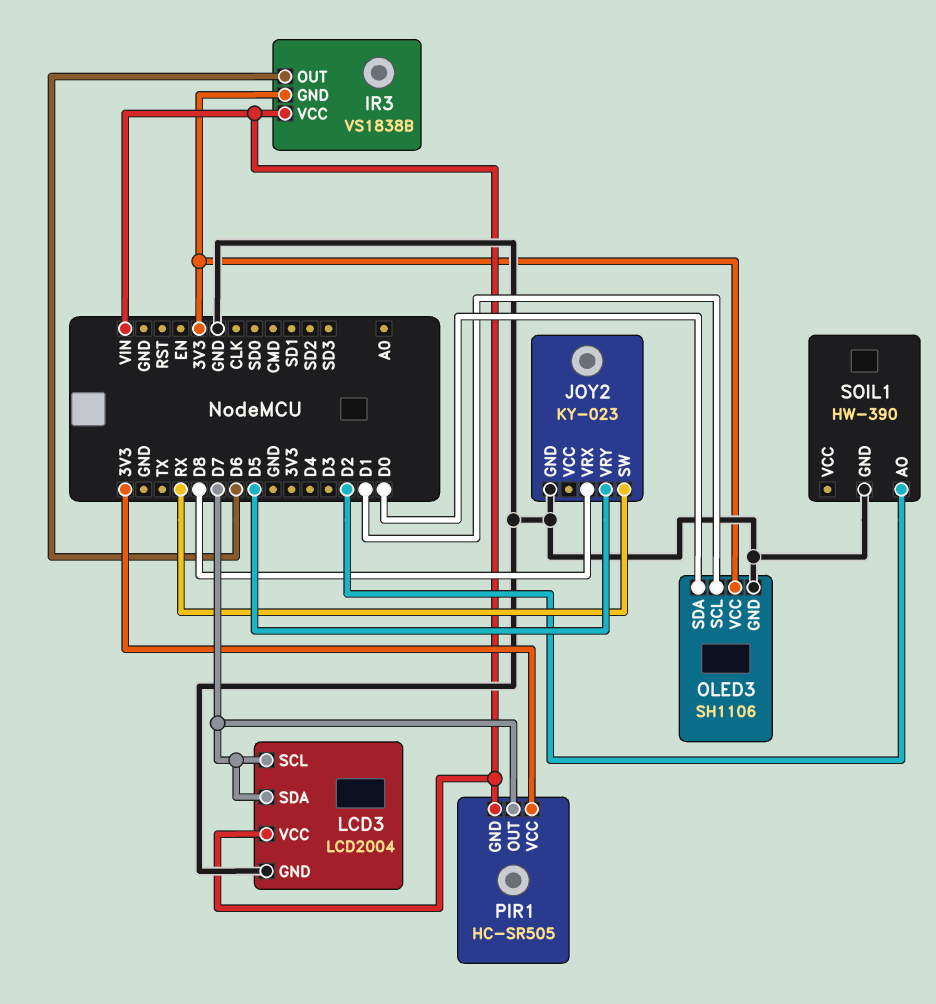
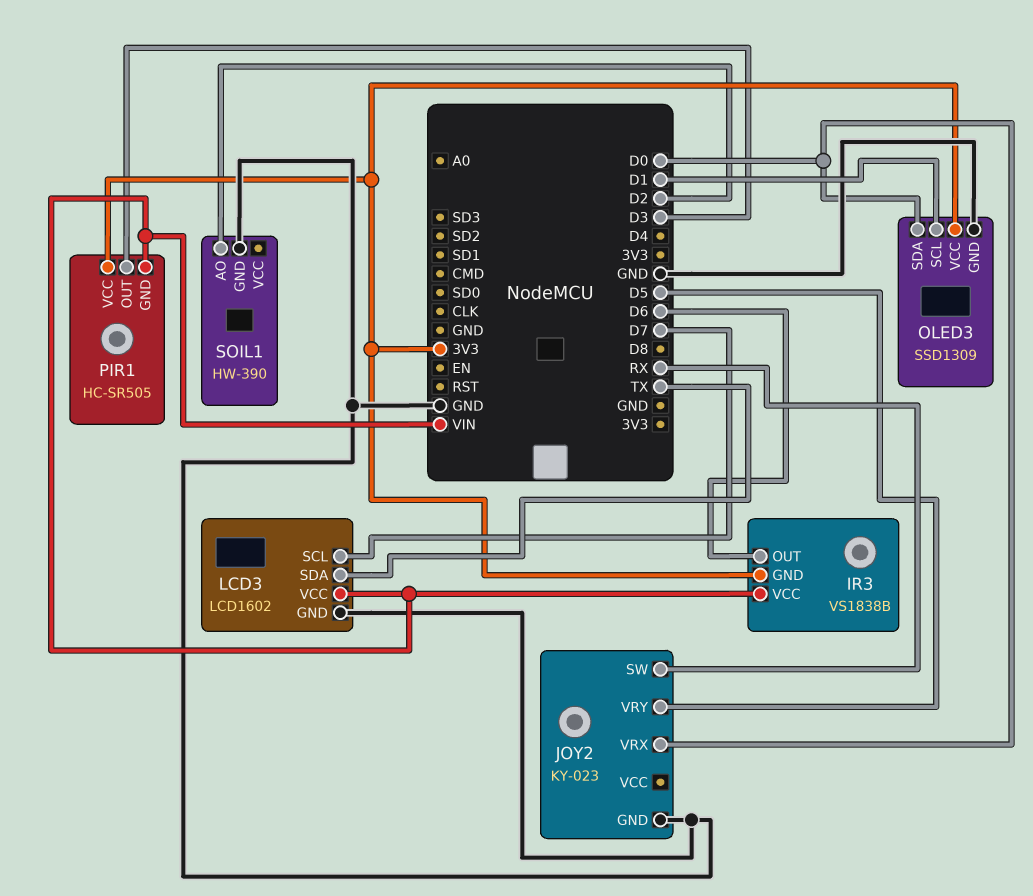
JOY2 pin VRX: D8 -> D0
LCD3: LCD2004 -> LCD1602
LCD3 pin SDA: D7 -> TX
OLED3: SH1106 -> SSD1309
PIR1 pin OUT: D7 -> D3

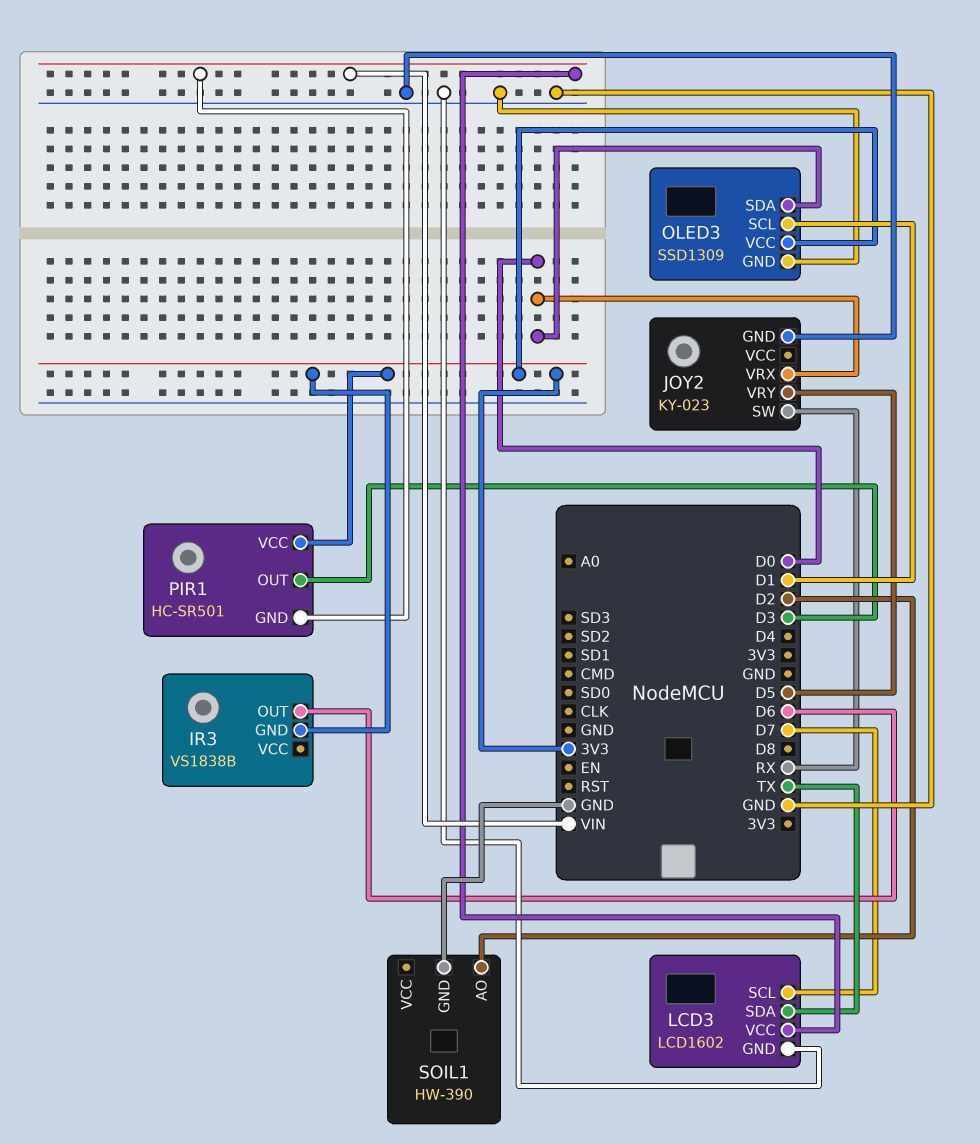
IR3 pin VCC: VIN -> none
PIR1: HC-SR505 -> HC-SR501

